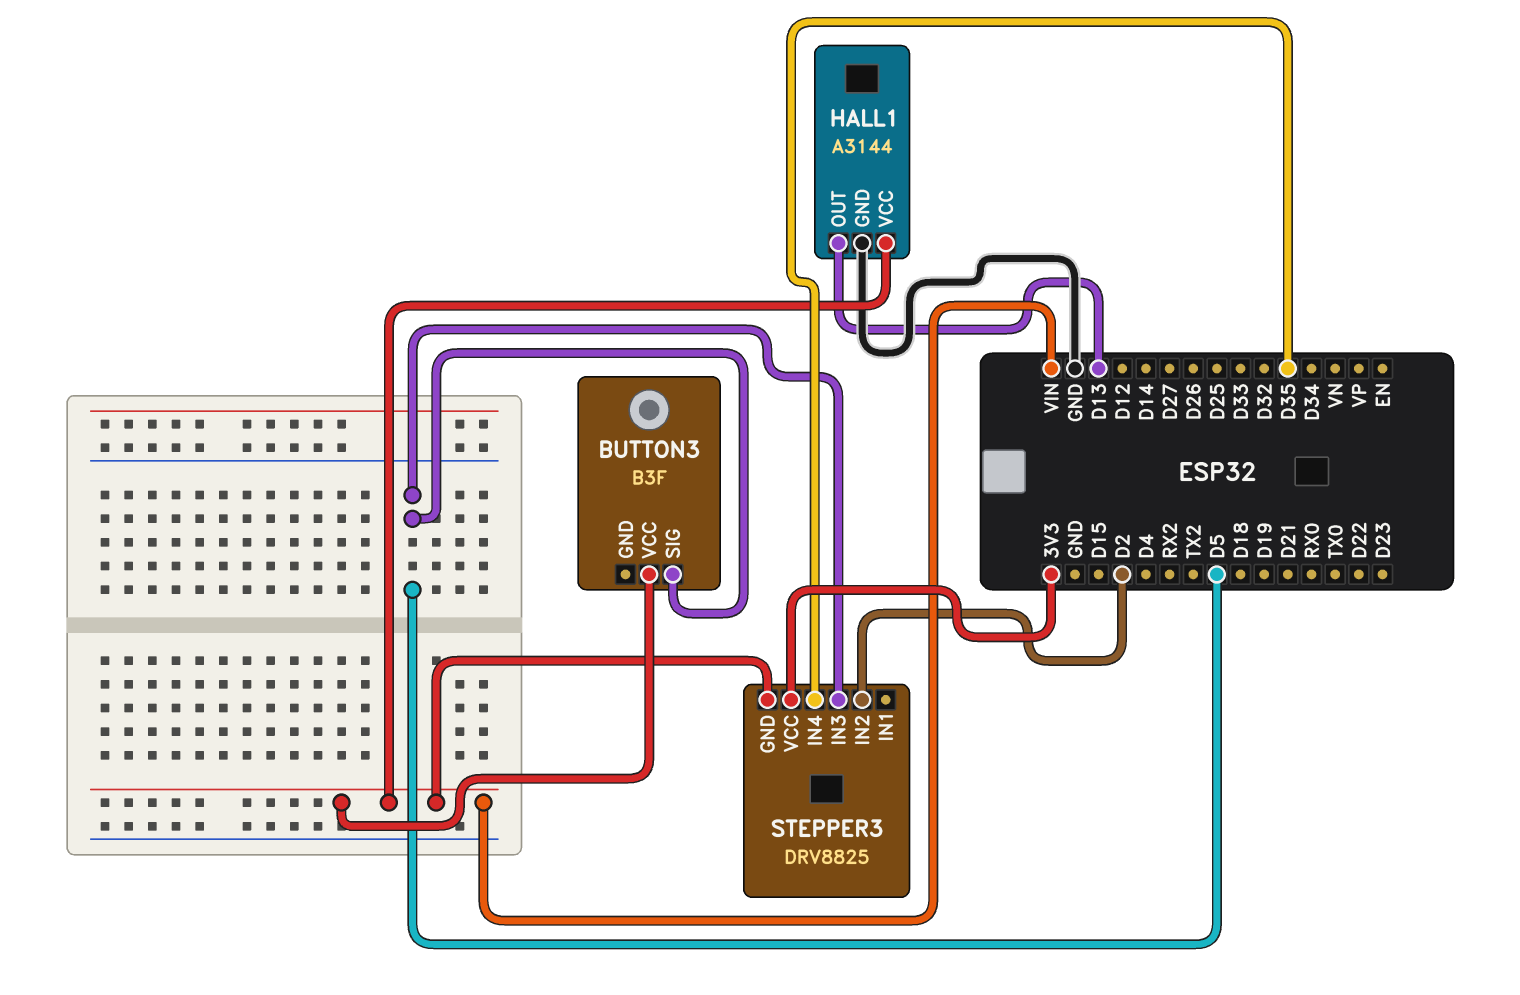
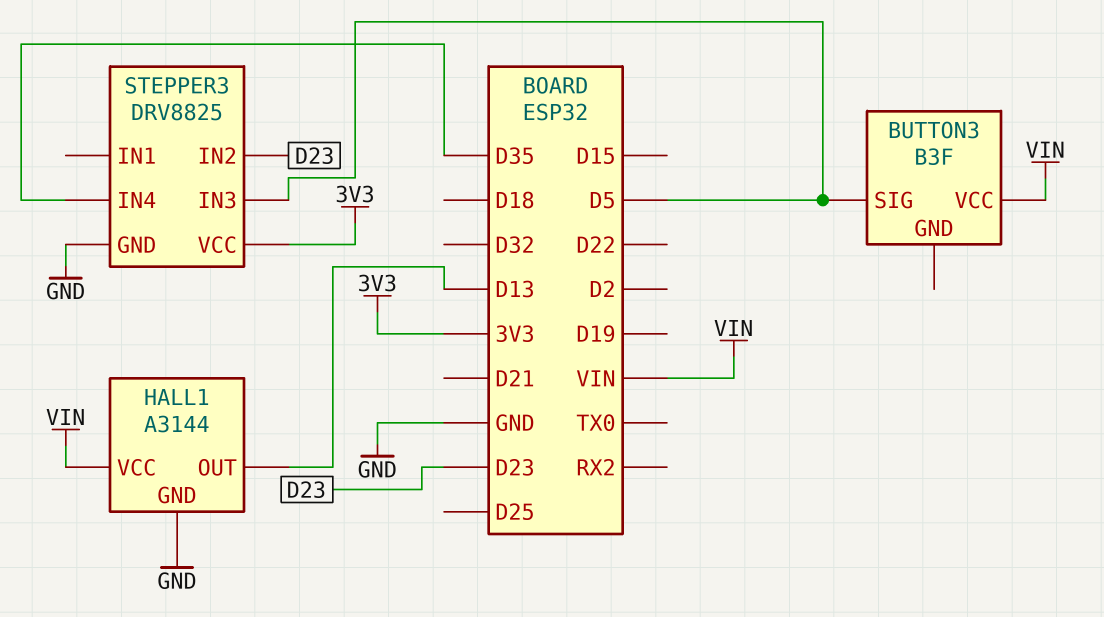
STEPPER3 pin GND: VIN -> GND
STEPPER3 pin IN2: D2 -> D23

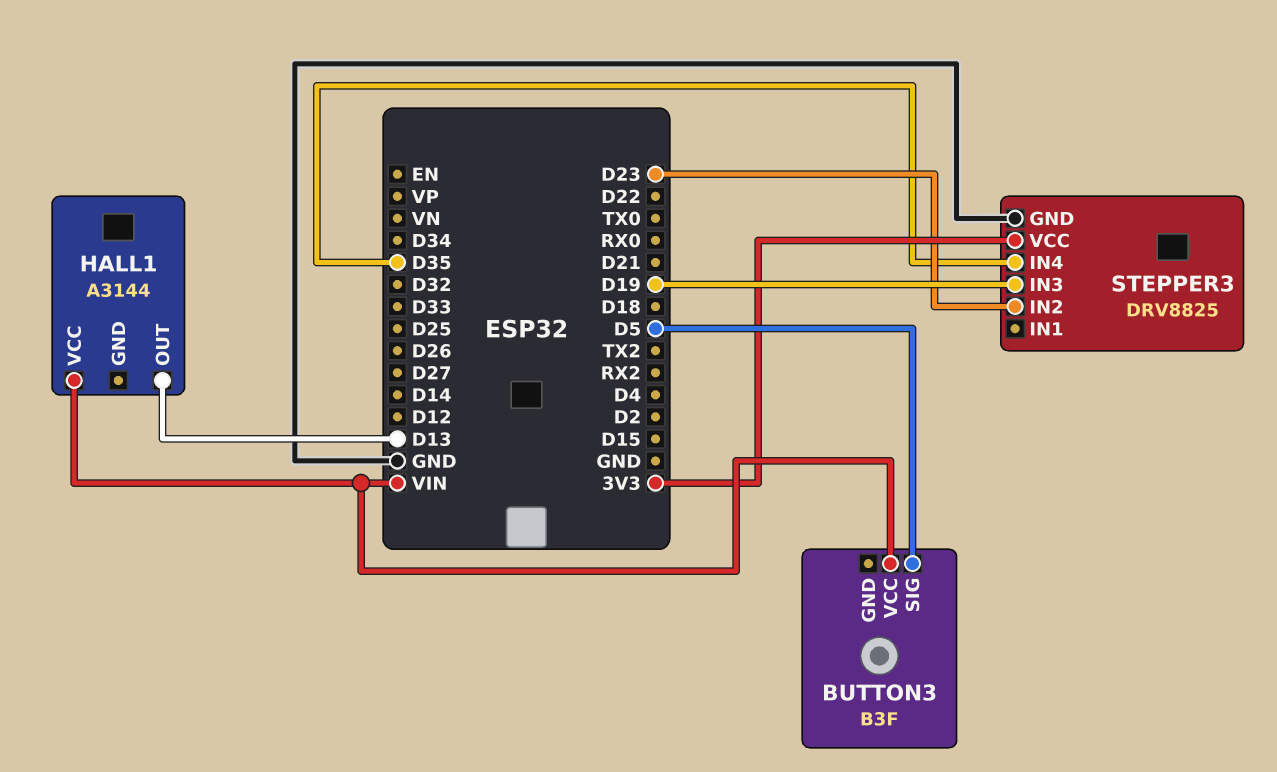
HALL1 pin GND: GND -> none
STEPPER3 pin IN3: D5 -> D19

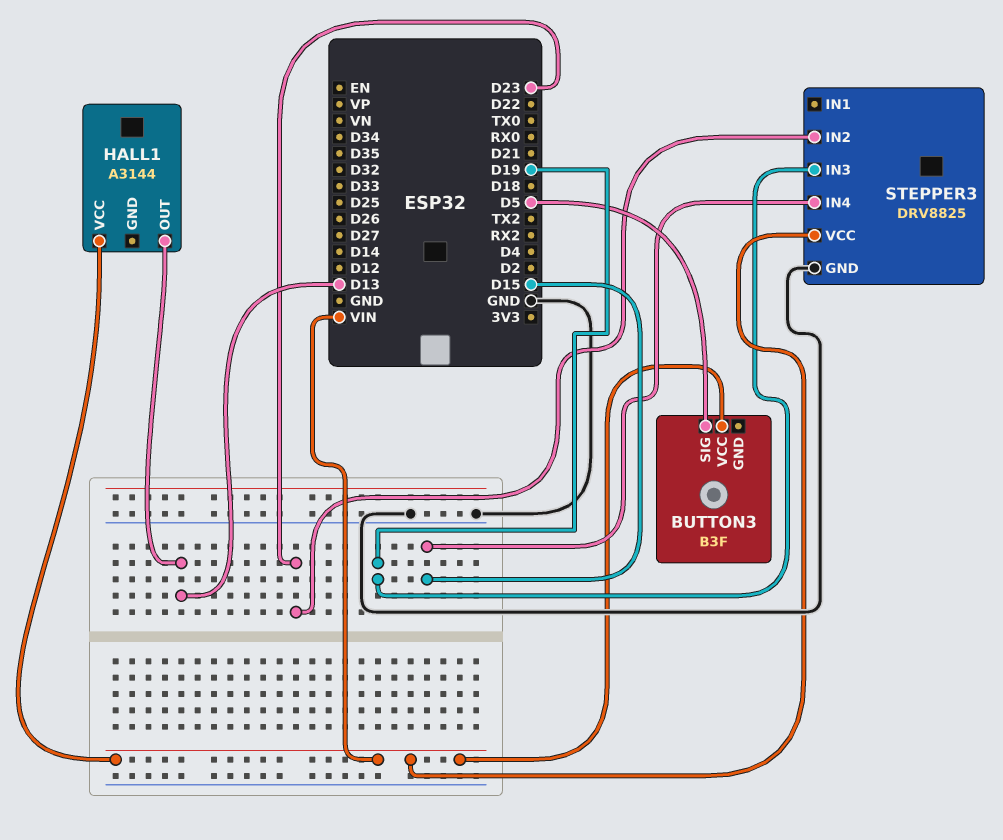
STEPPER3 pin IN4: D35 -> D15
STEPPER3 pin VCC: 3V3 -> VIN

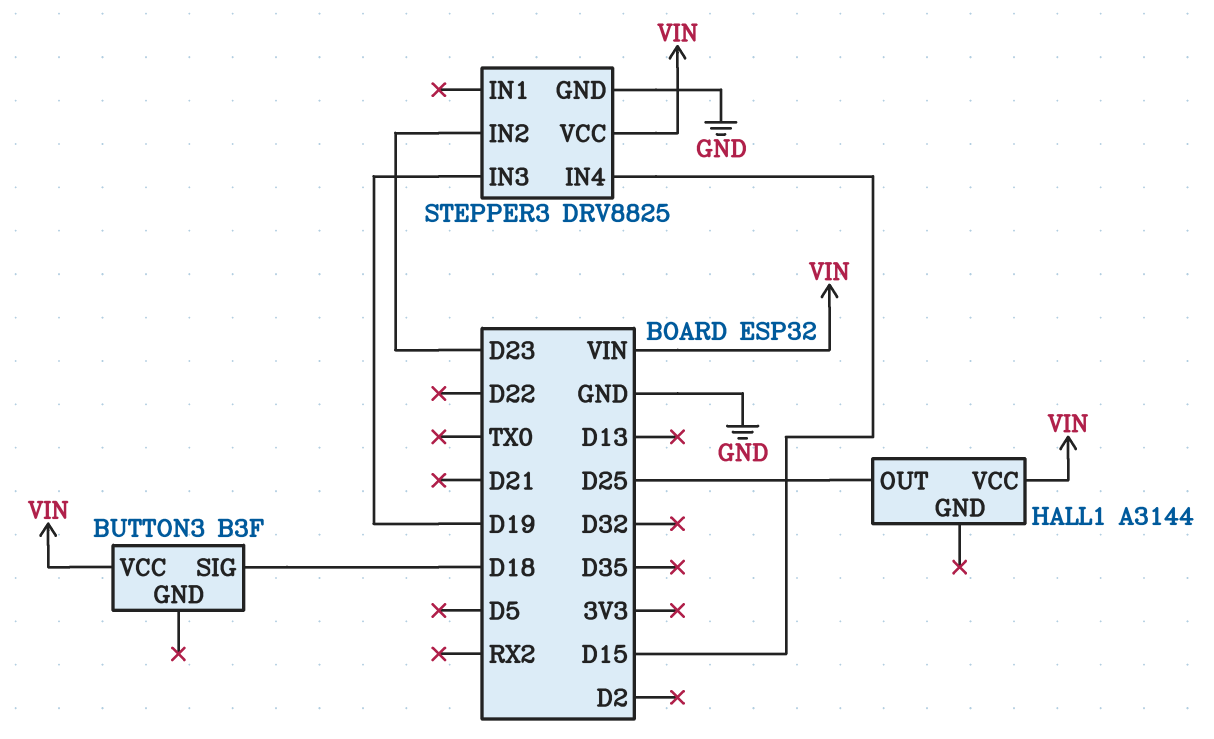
BUTTON3 pin SIG: D5 -> D18
HALL1 pin OUT: D13 -> D25

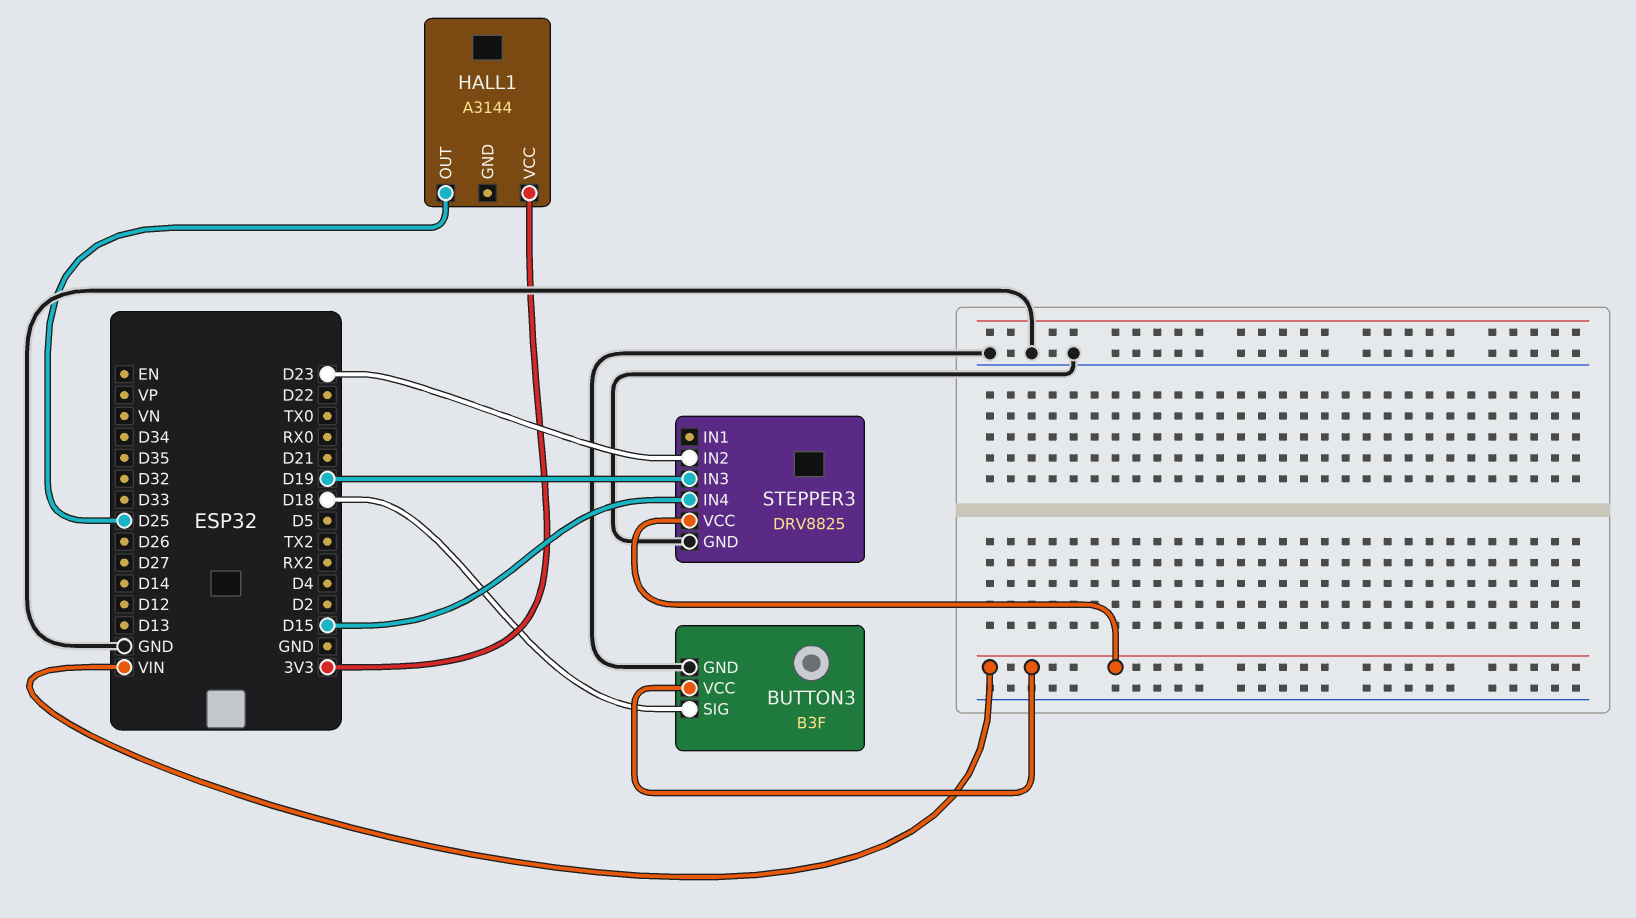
BUTTON3 pin GND: none -> GND
HALL1 pin VCC: VIN -> 3V3

